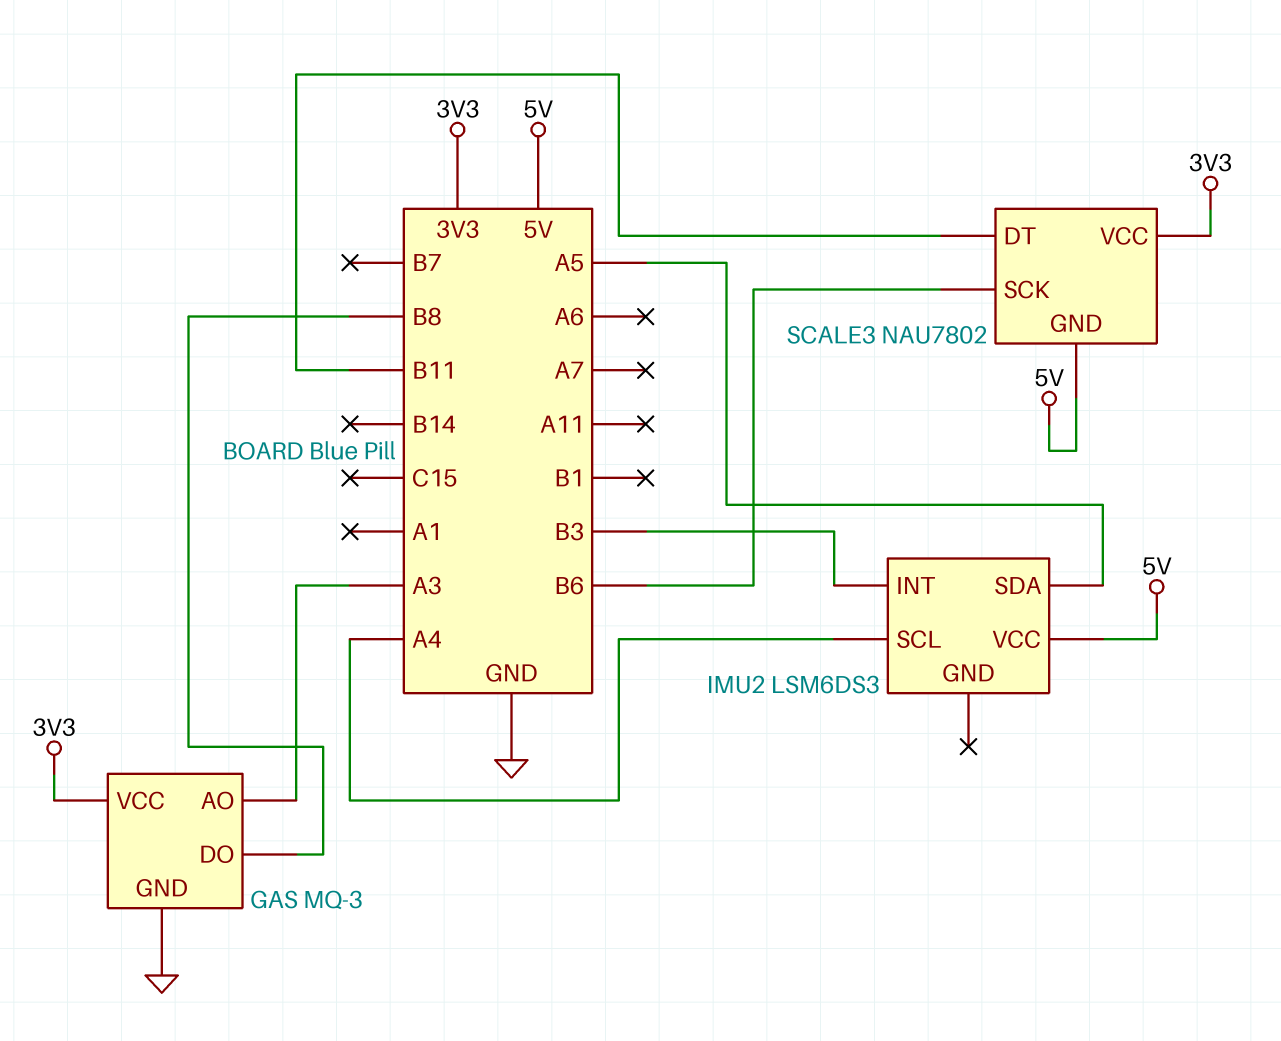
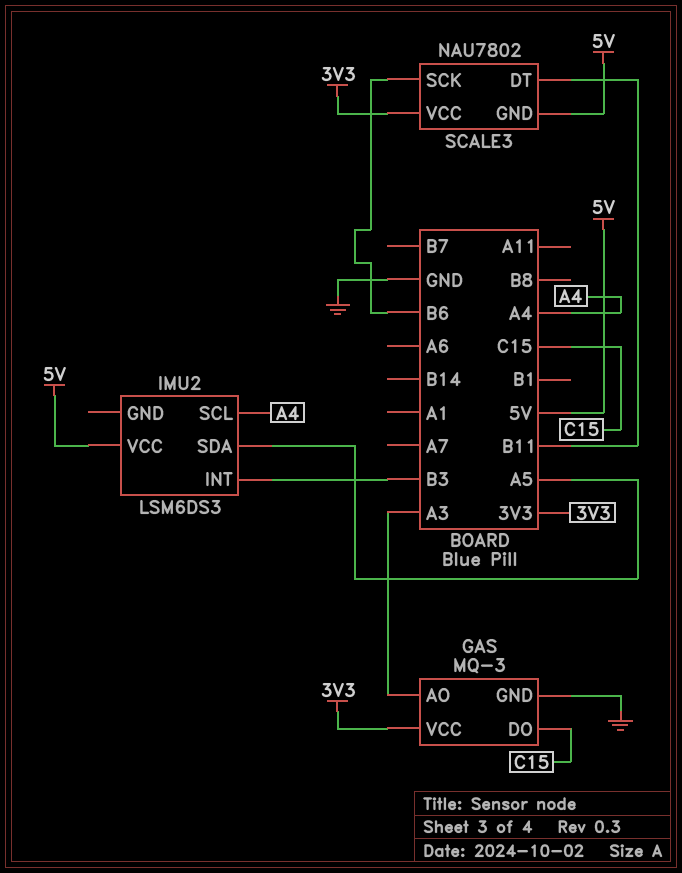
GAS pin DO: B8 -> C15

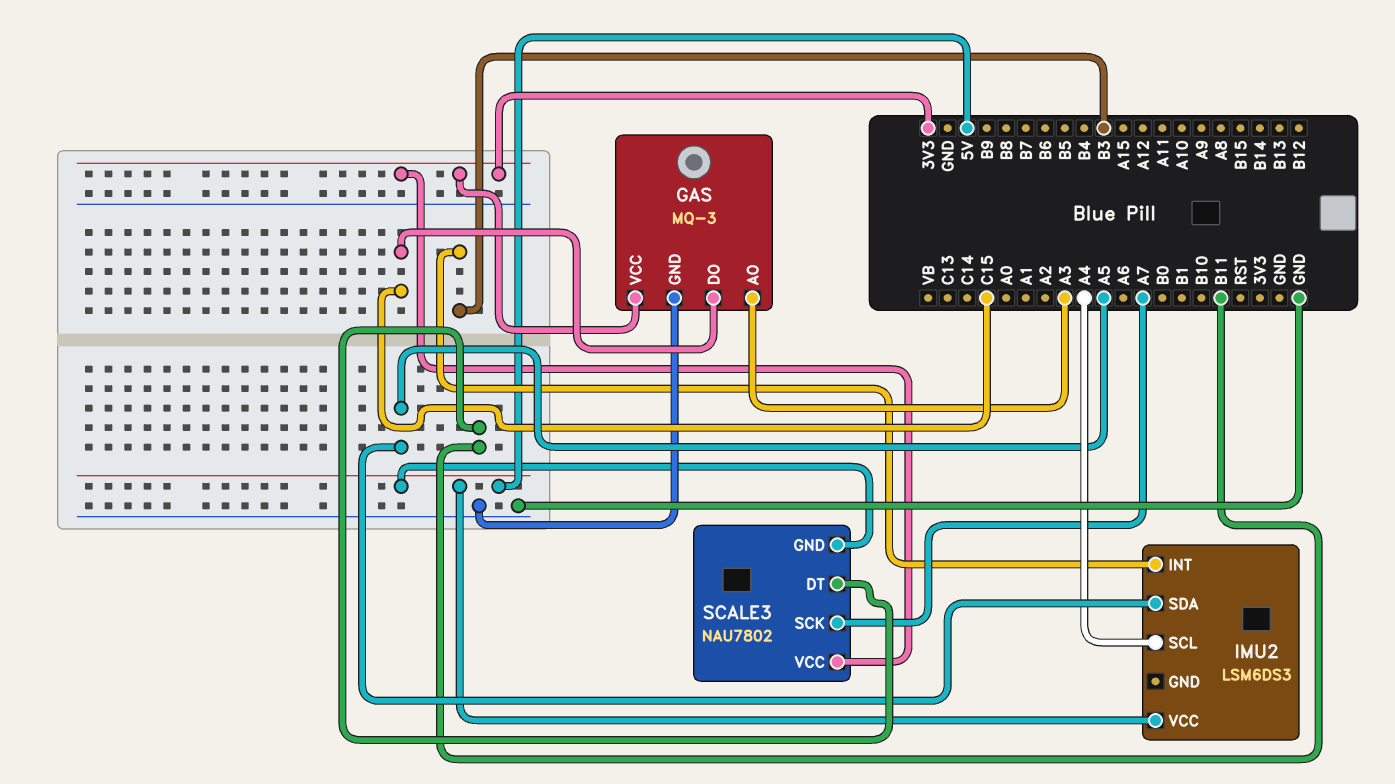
SCALE3 pin SCK: B6 -> A7

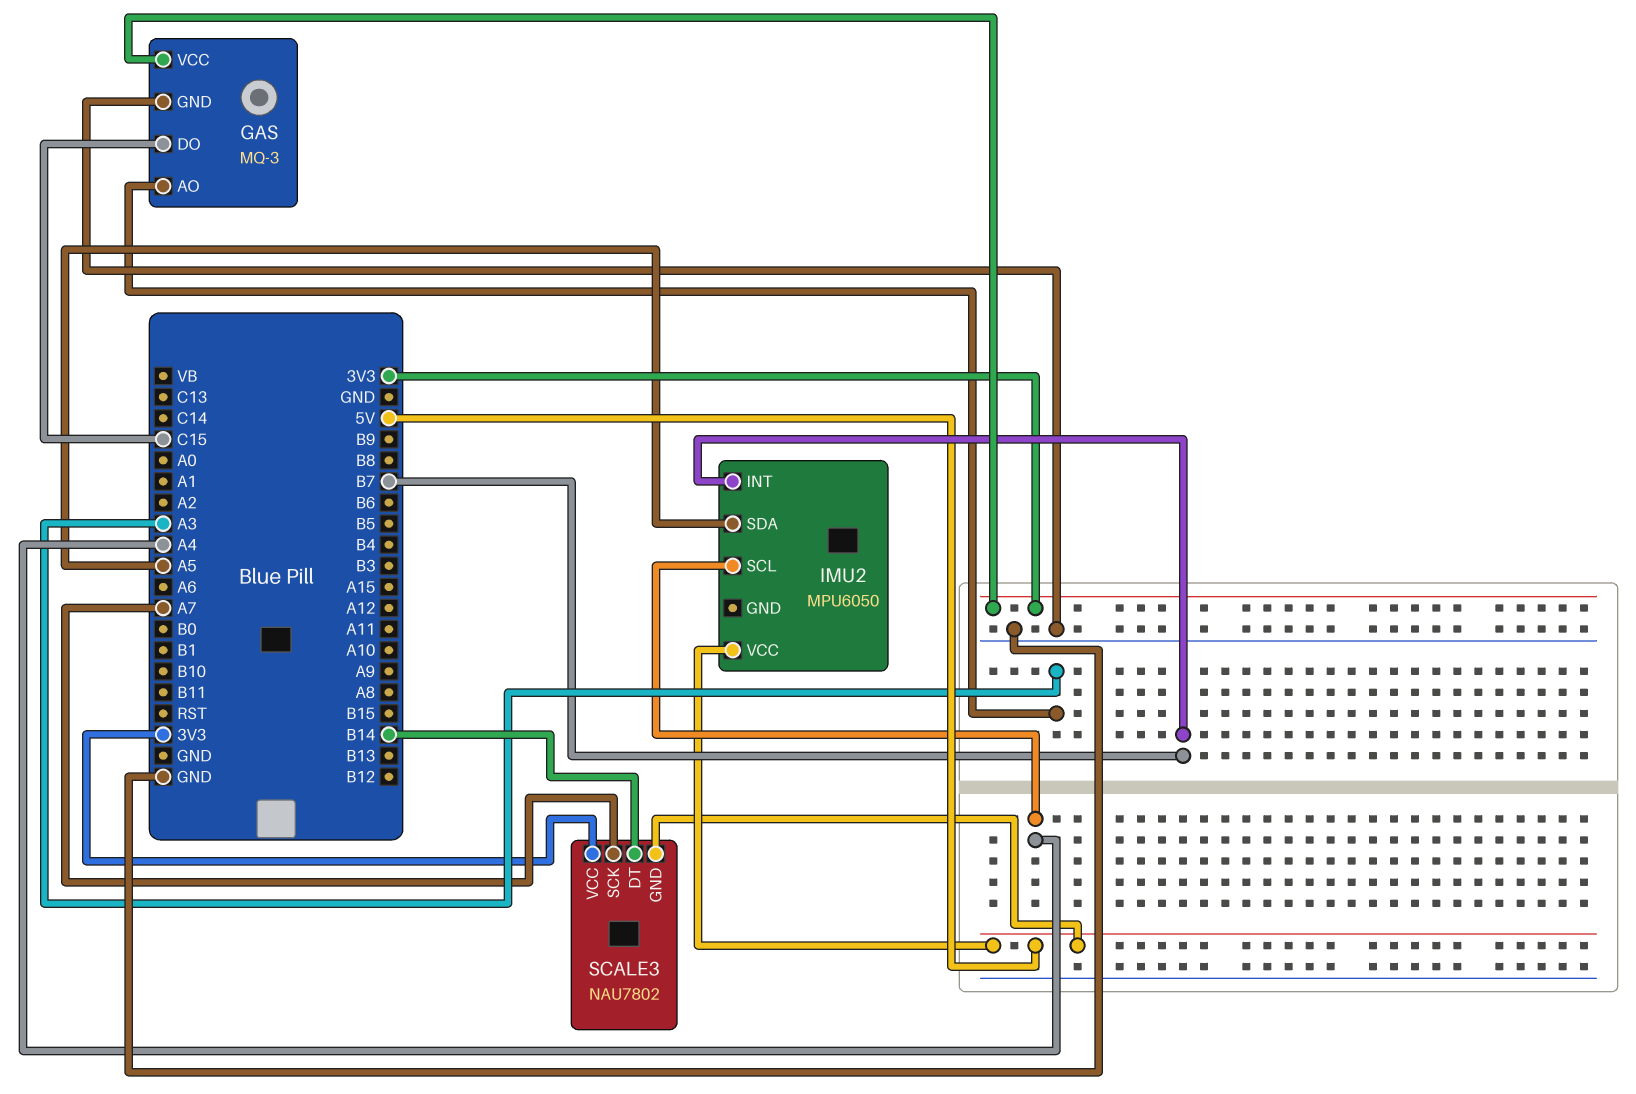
IMU2: LSM6DS3 -> MPU6050
IMU2 pin INT: B3 -> B7
SCALE3 pin DT: B11 -> B14

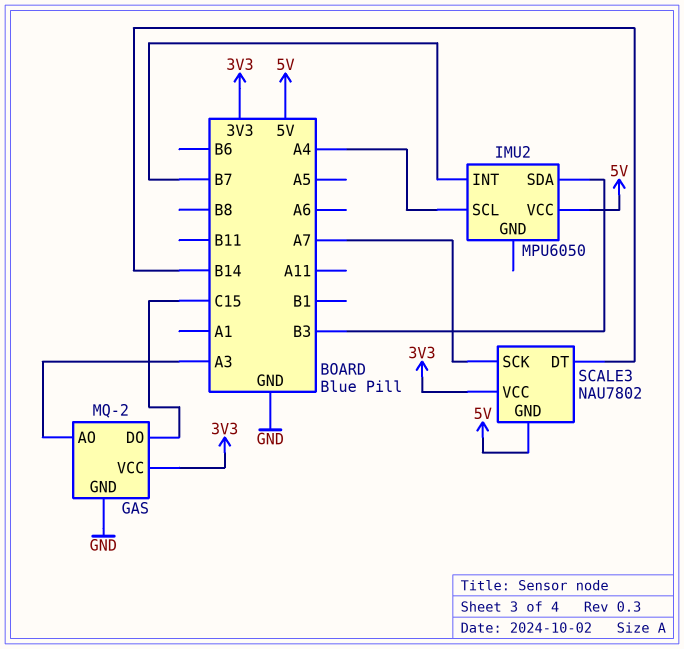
GAS: MQ-3 -> MQ-2
IMU2 pin SDA: A5 -> B3

